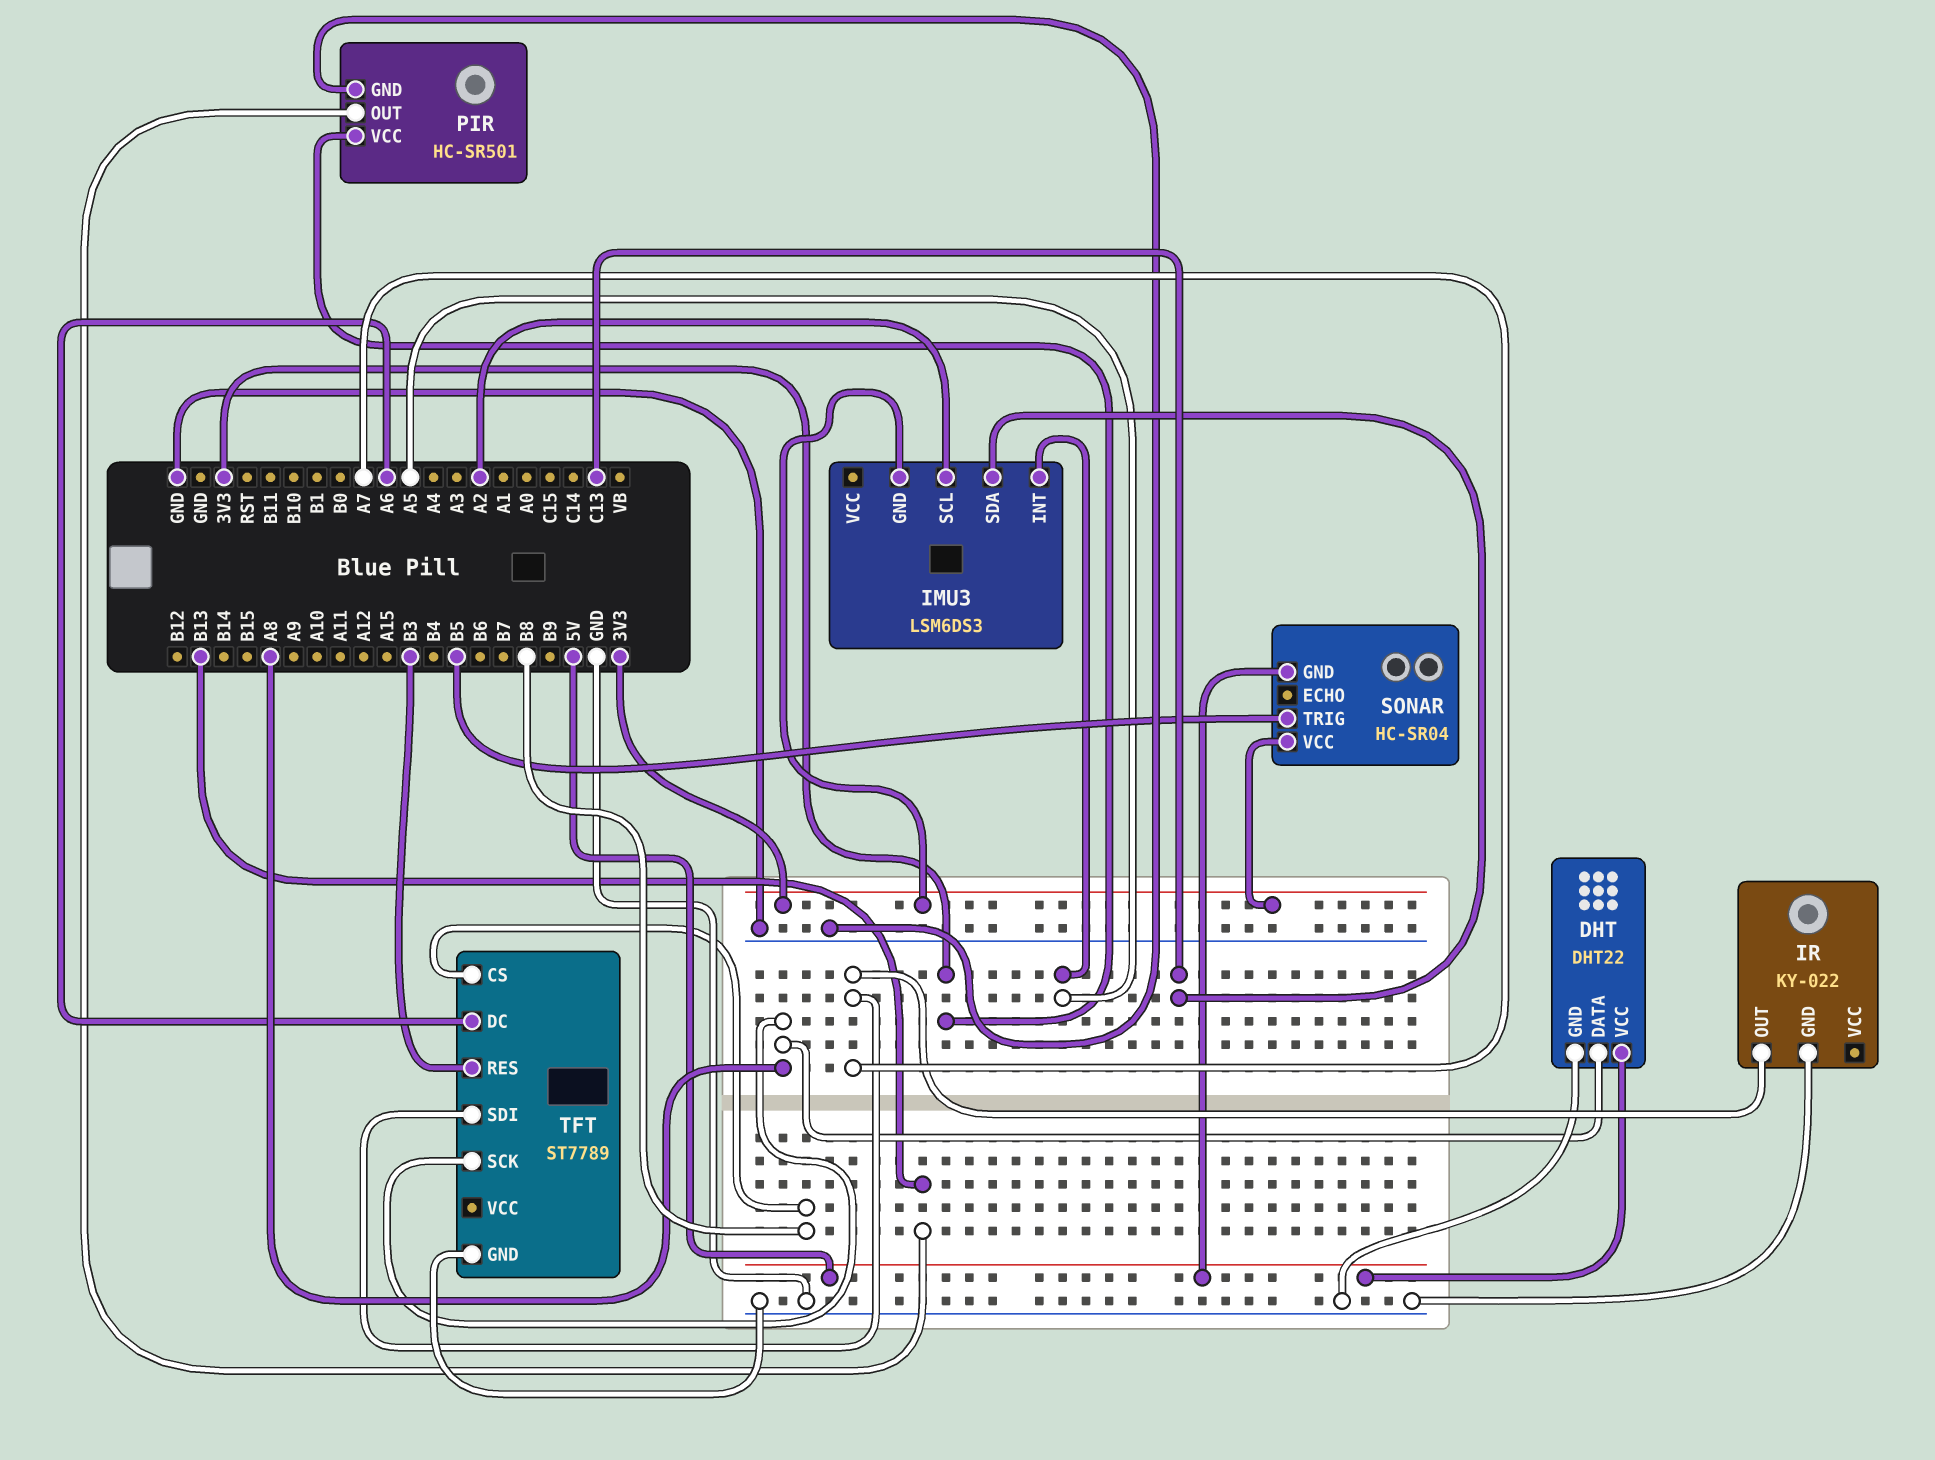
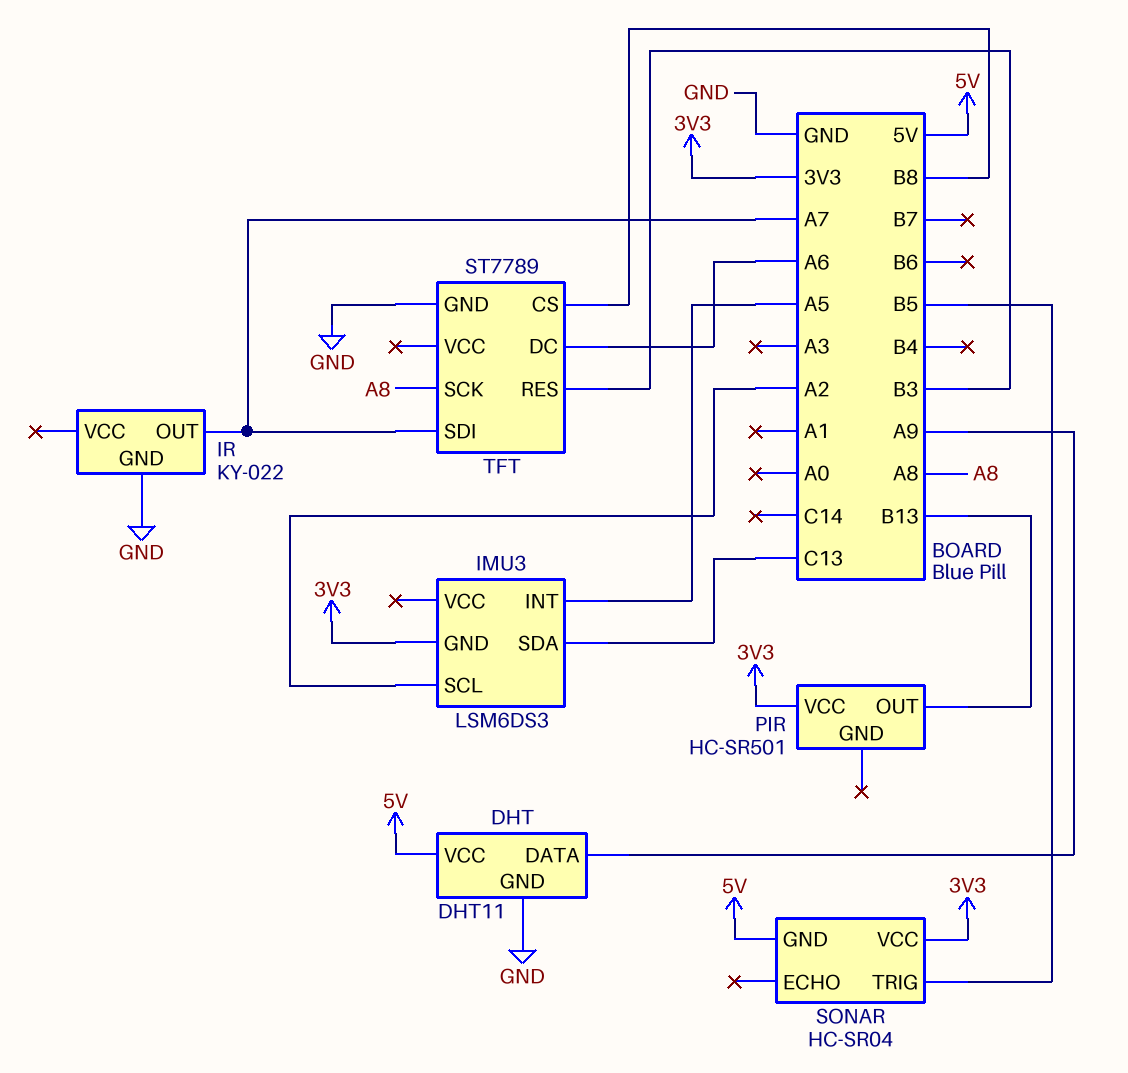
DHT: DHT22 -> DHT11
DHT pin DATA: A8 -> A9
PIR pin GND: GND -> none

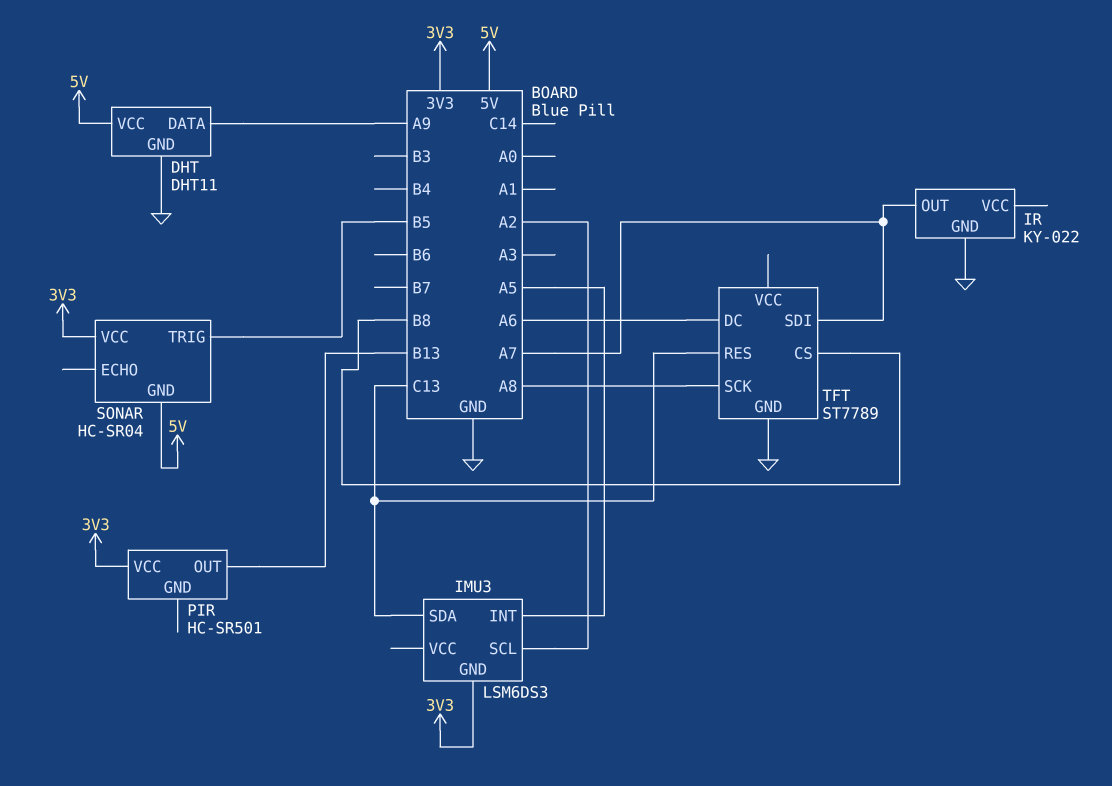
TFT pin RES: B3 -> C13

